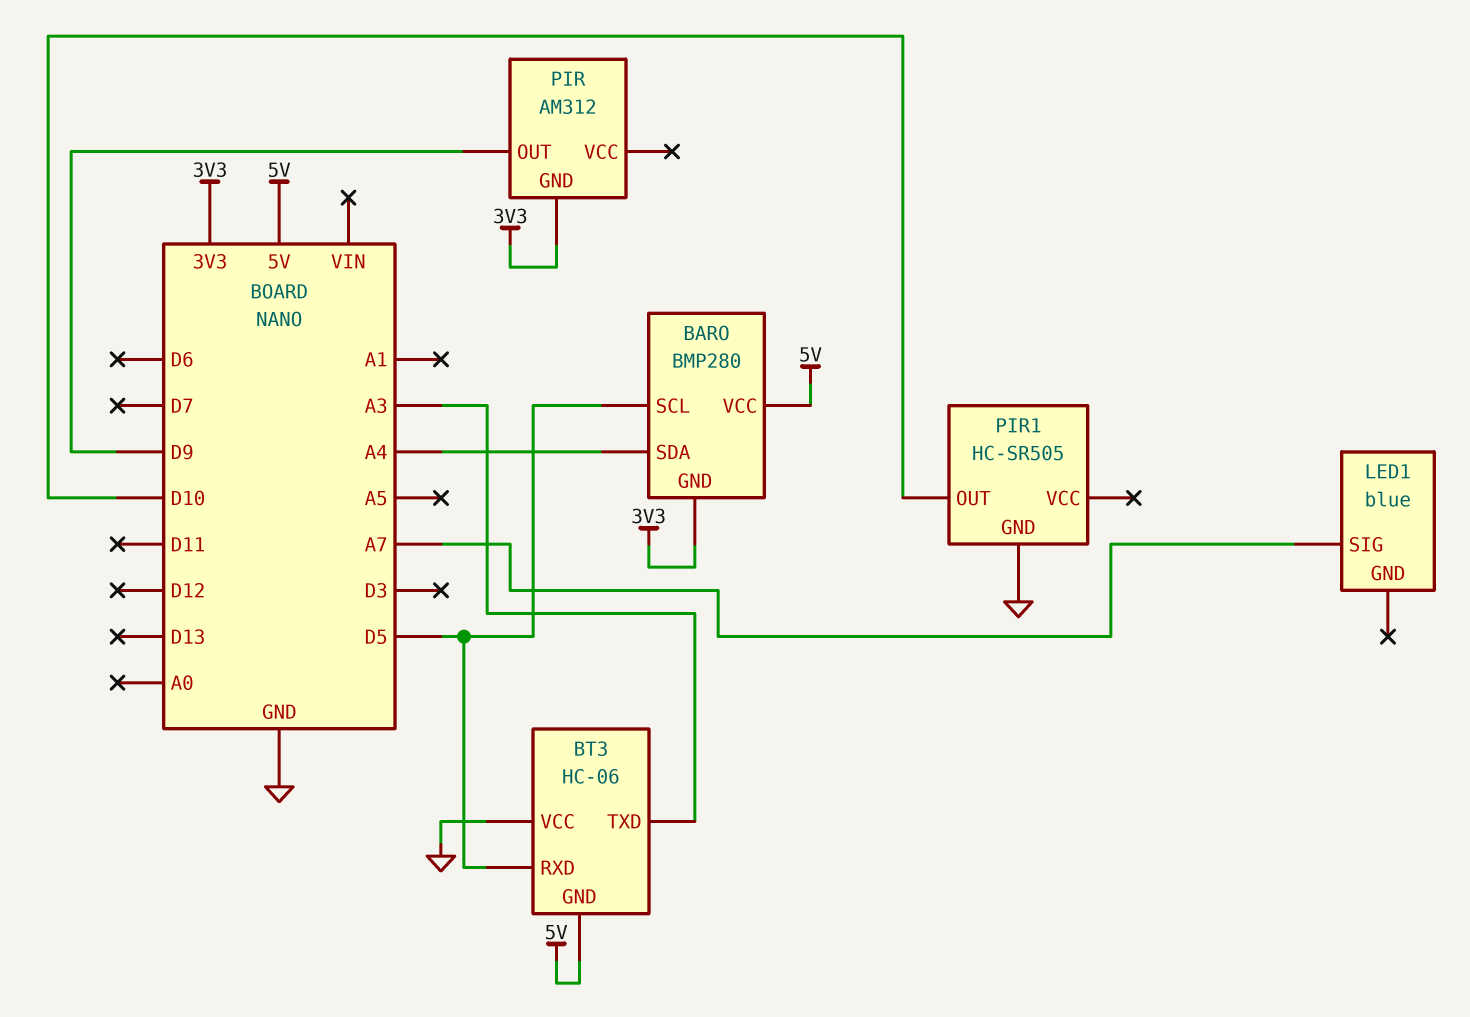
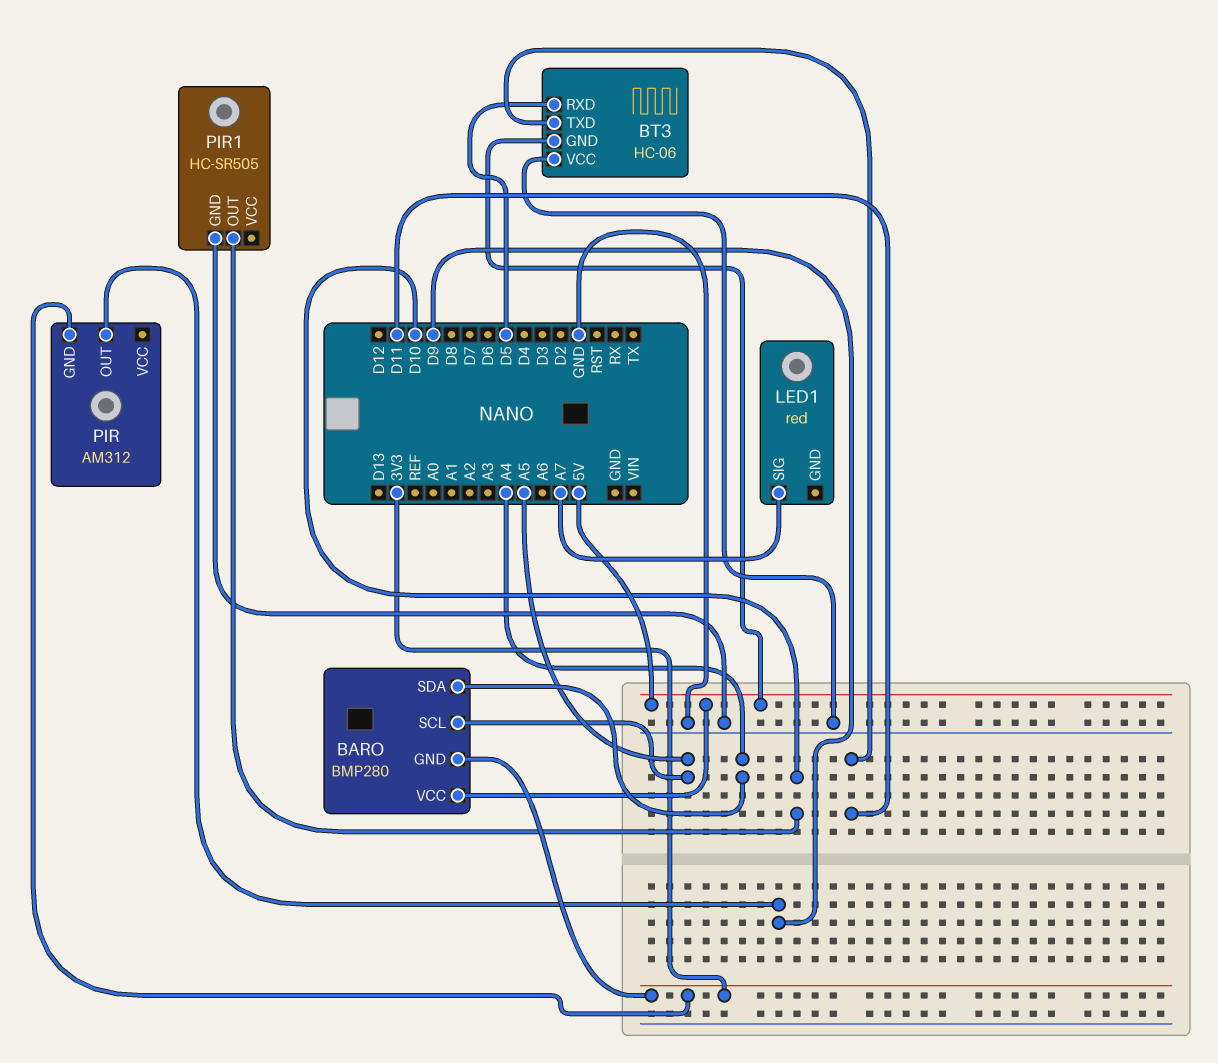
BARO pin SCL: D5 -> A5
BT3 pin TXD: A3 -> D11
LED1: blue -> red

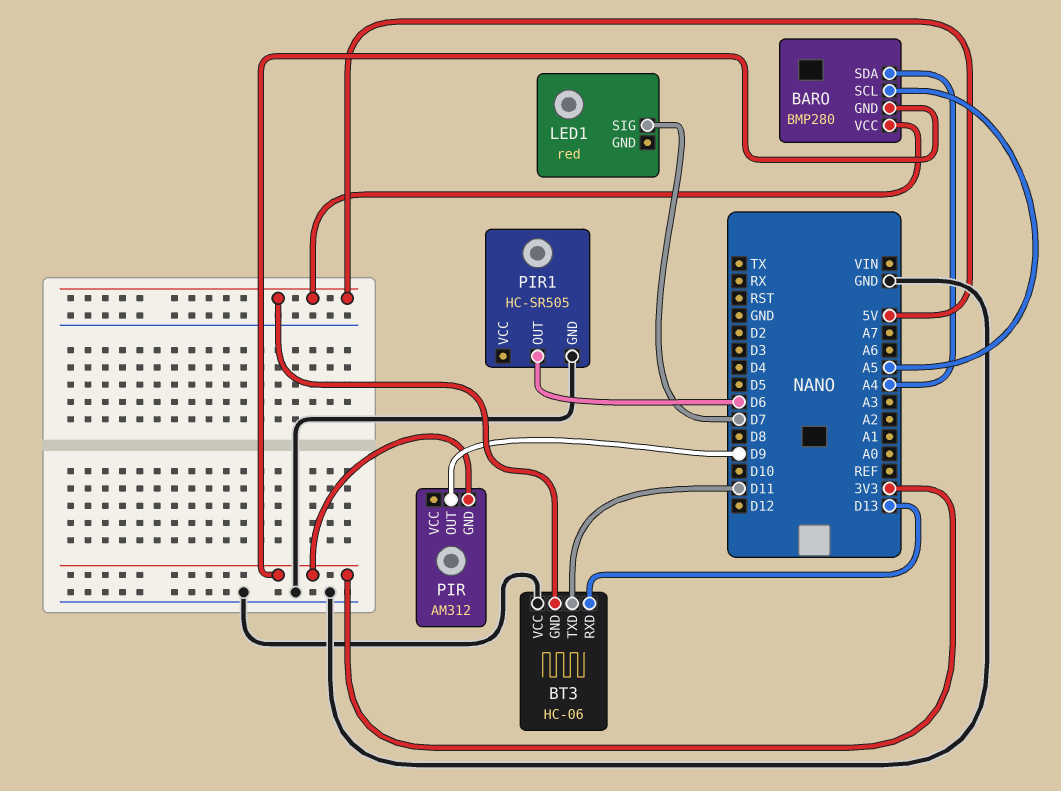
BT3 pin RXD: D5 -> D13
LED1 pin SIG: A7 -> D7
PIR1 pin OUT: D10 -> D6

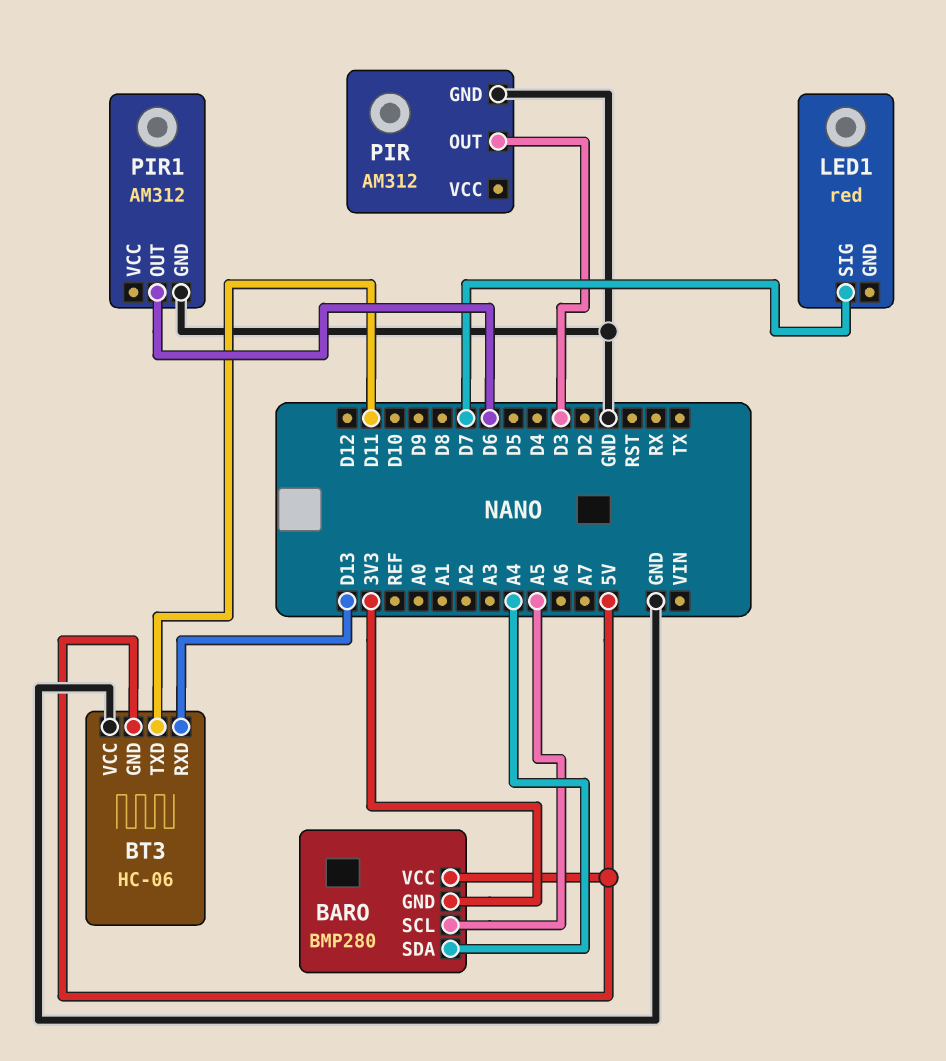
PIR pin GND: 3V3 -> GND
PIR pin OUT: D9 -> D3
PIR1: HC-SR505 -> AM312

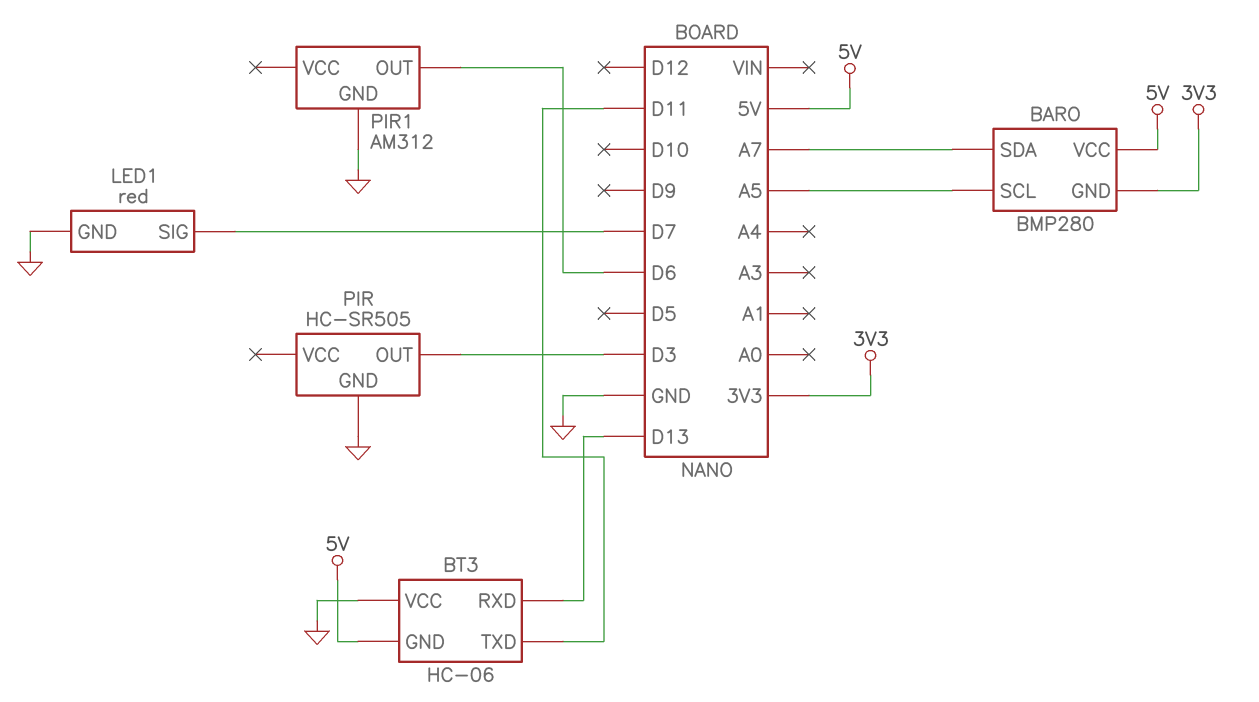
BARO pin SDA: A4 -> A7
LED1 pin GND: none -> GND
PIR: AM312 -> HC-SR505

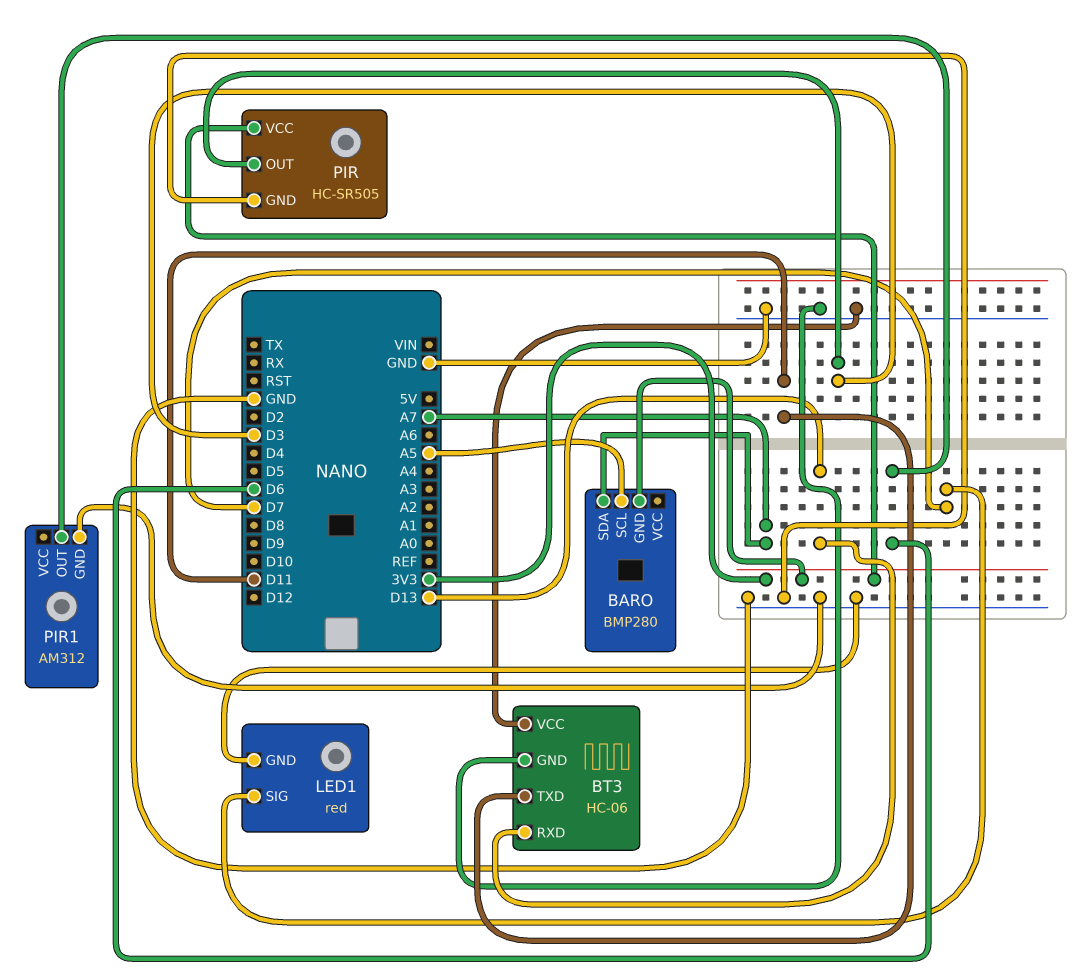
BARO pin VCC: 5V -> none
BT3 pin GND: 5V -> GND
PIR pin VCC: none -> 3V3

